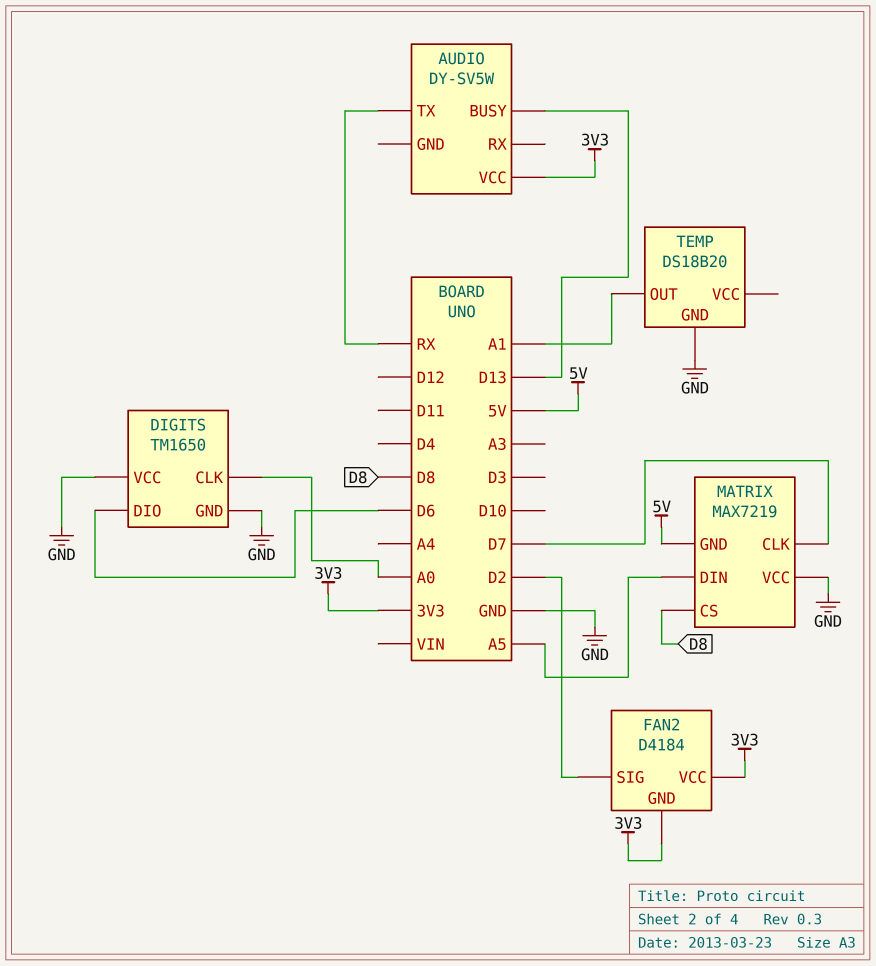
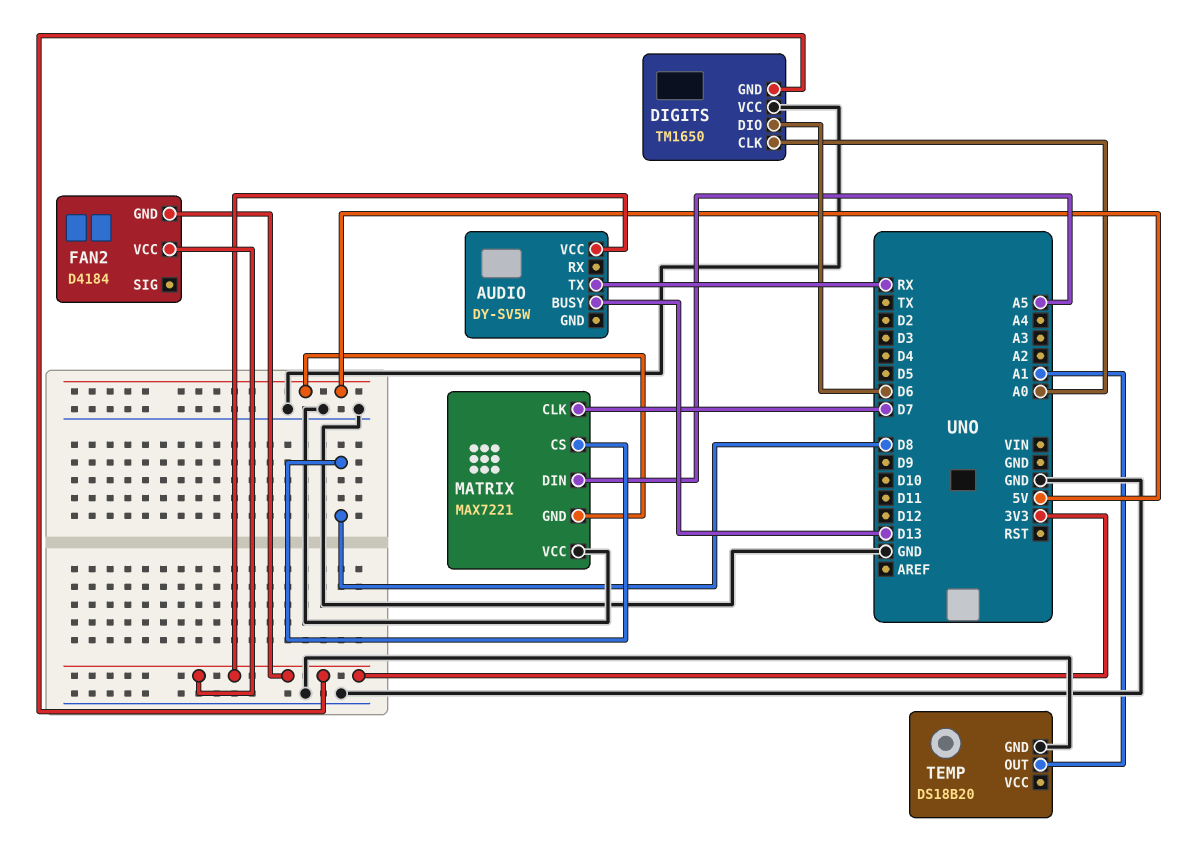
DIGITS pin GND: GND -> 3V3
FAN2 pin SIG: D2 -> none
MATRIX: MAX7219 -> MAX7221

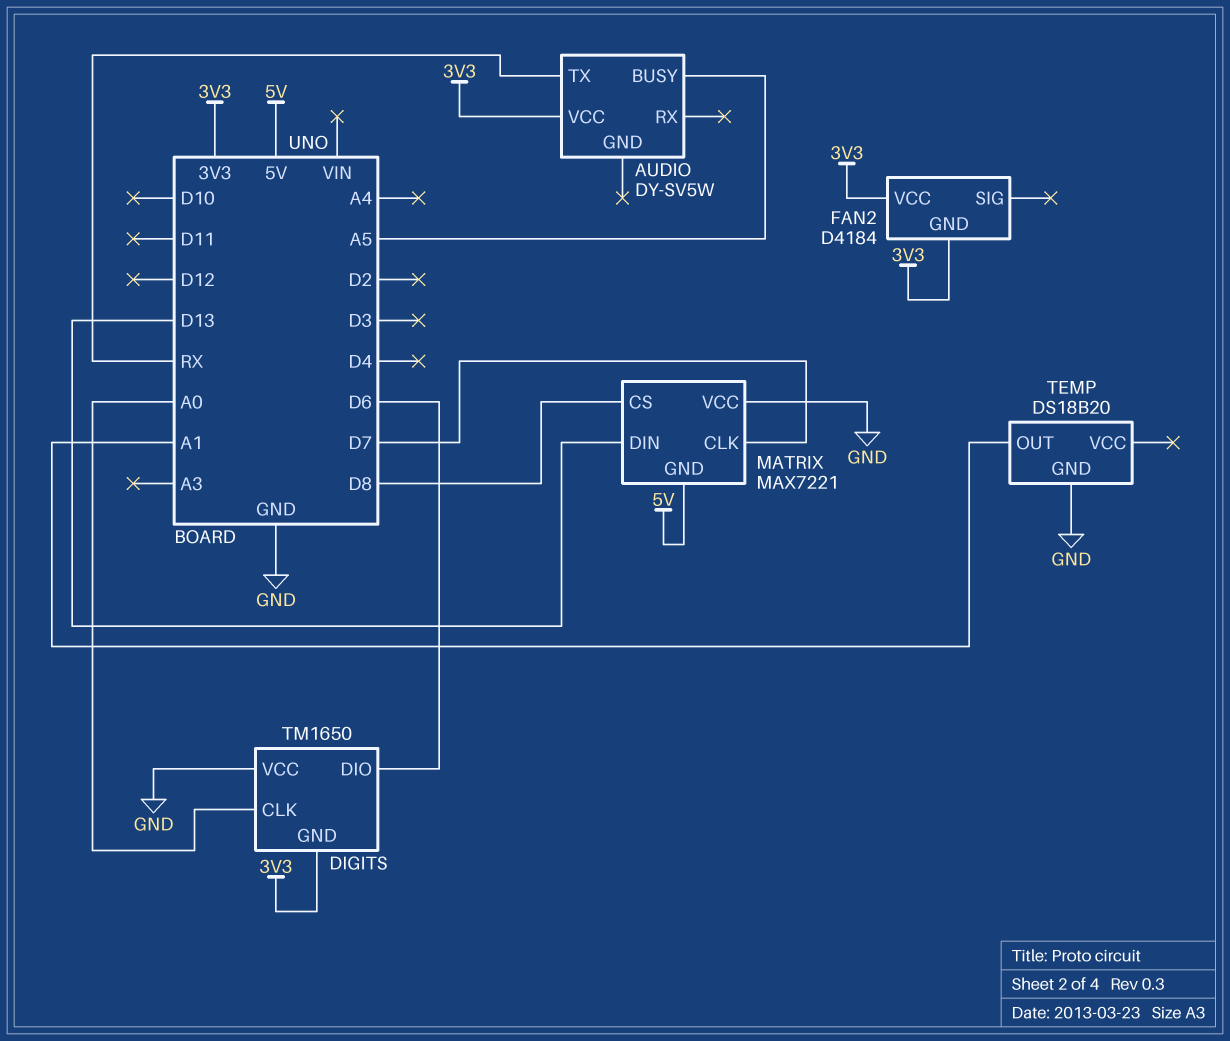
AUDIO pin BUSY: D13 -> A5
MATRIX pin DIN: A5 -> D13

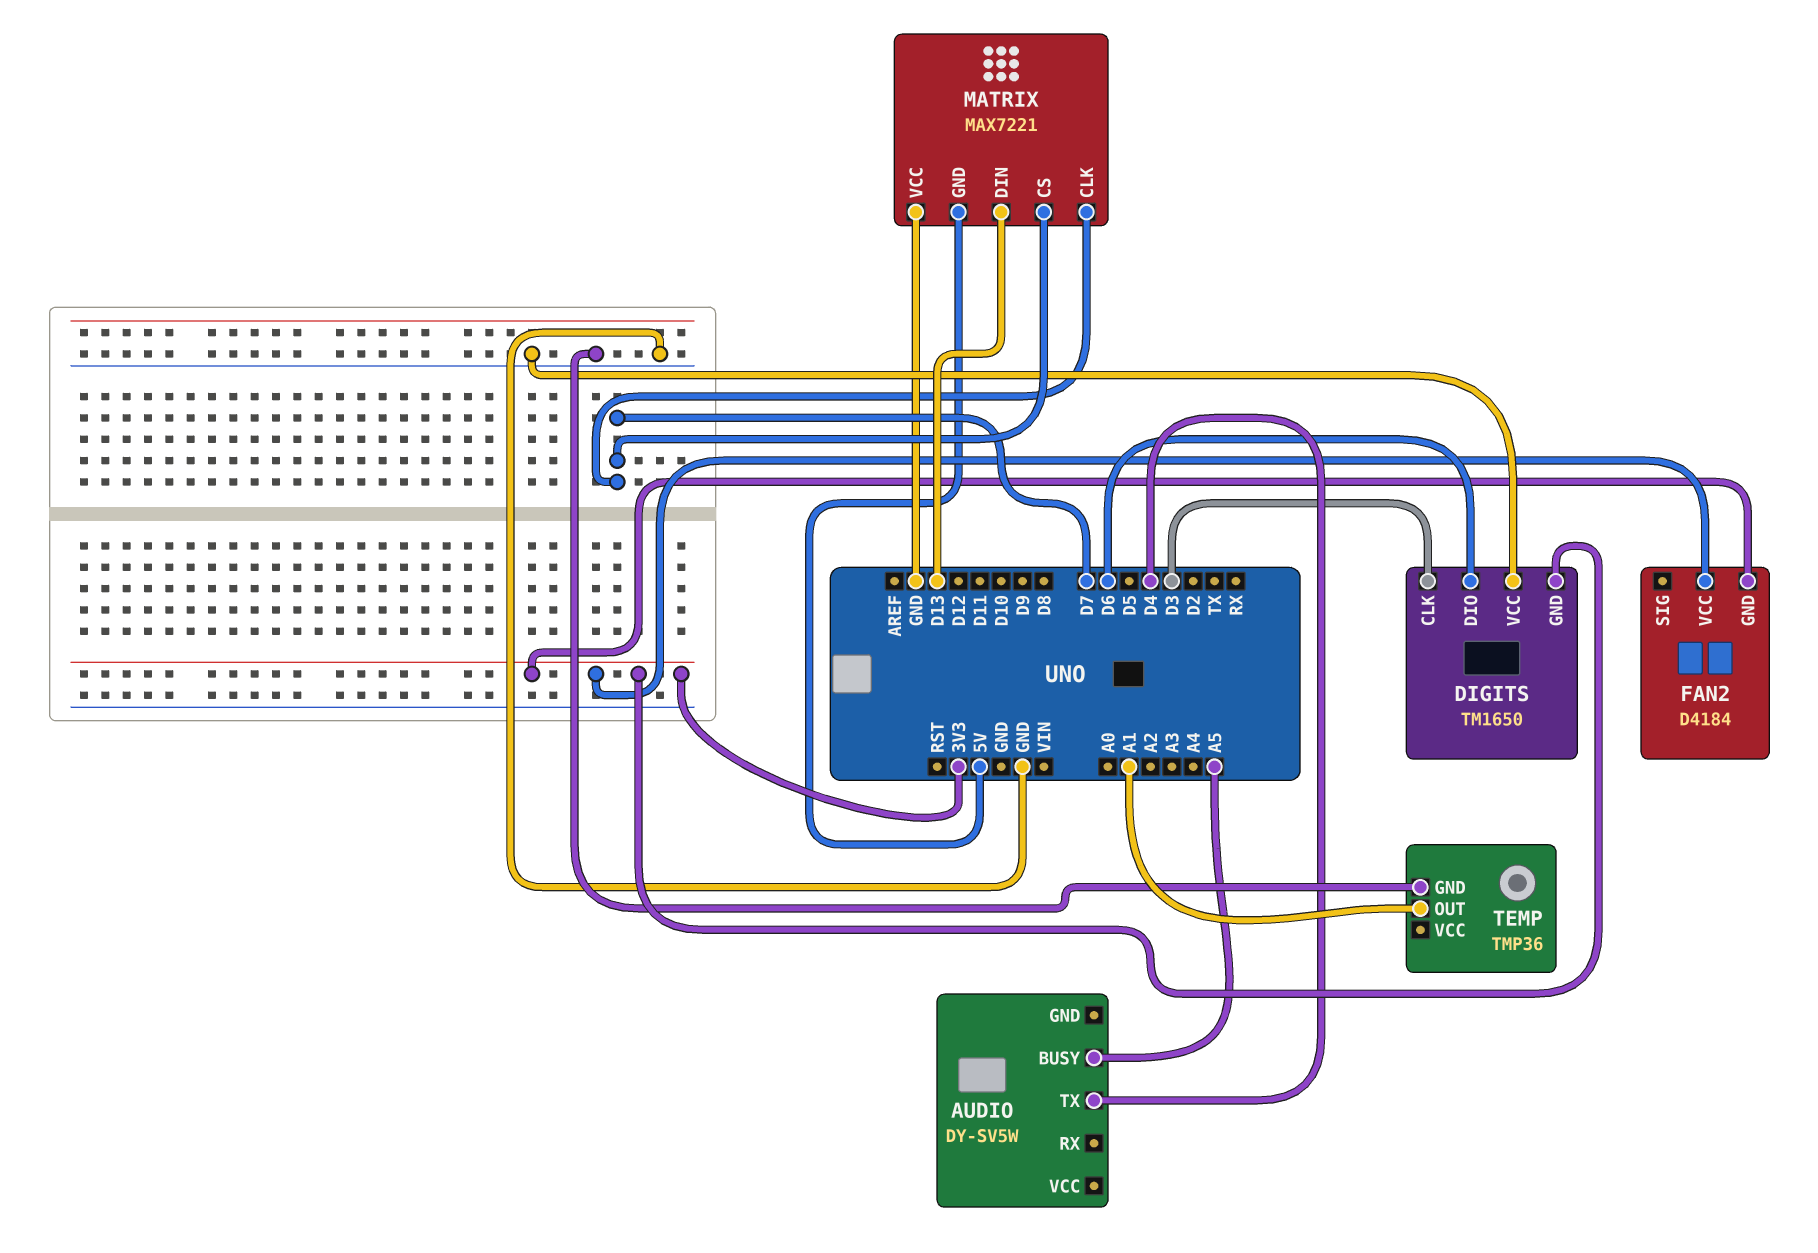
AUDIO pin TX: RX -> D4
AUDIO pin VCC: 3V3 -> none
DIGITS pin CLK: A0 -> D3
MATRIX pin CS: D8 -> D7
TEMP: DS18B20 -> TMP36

